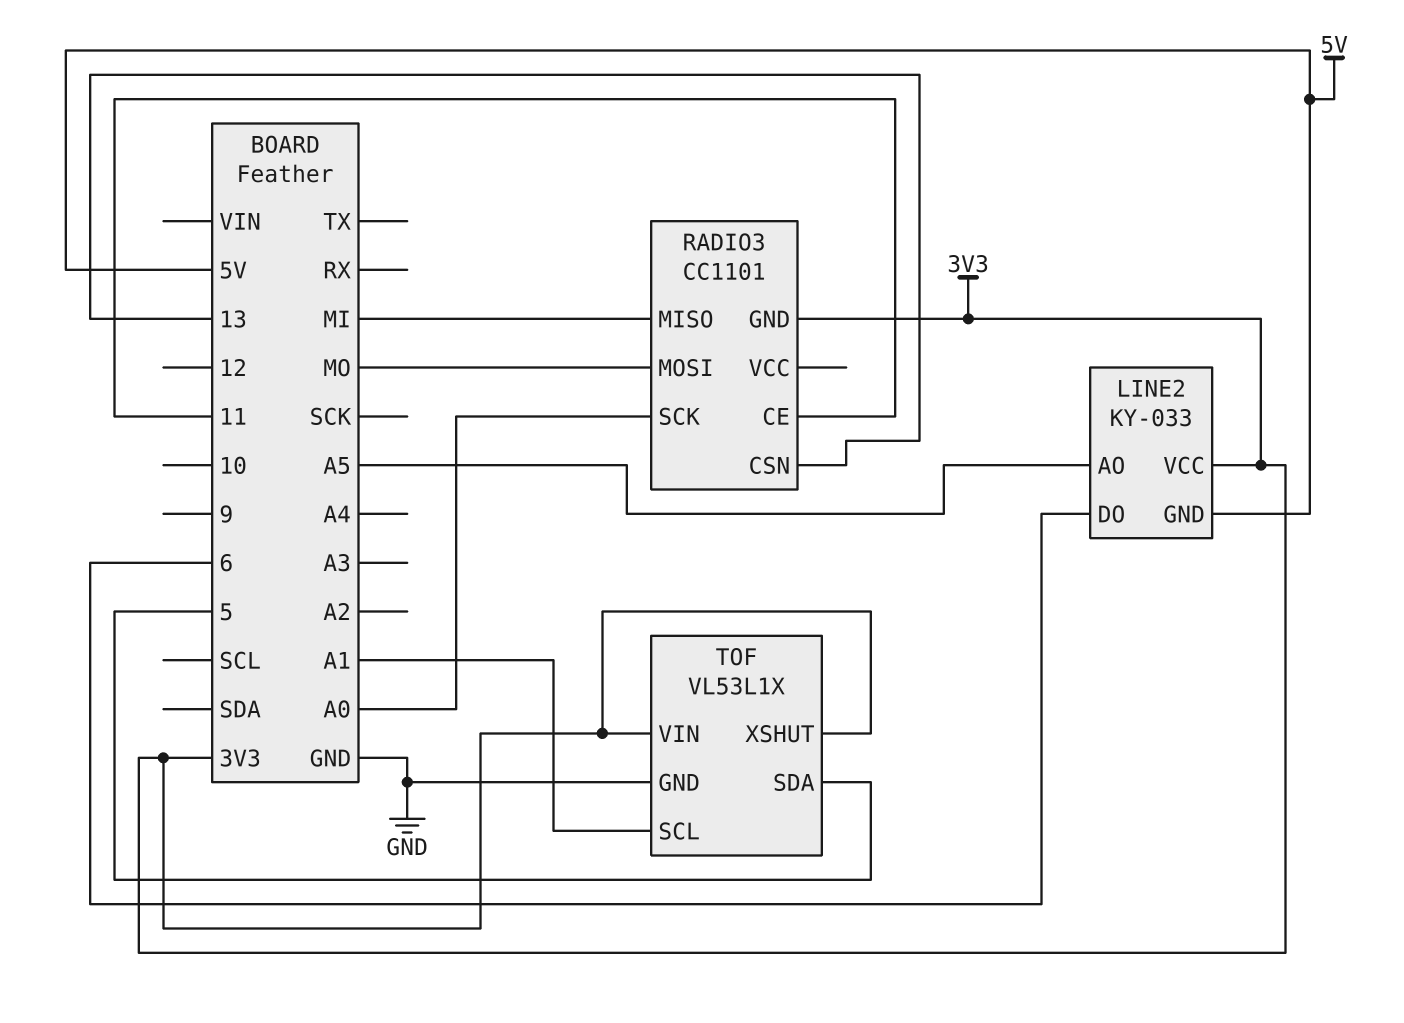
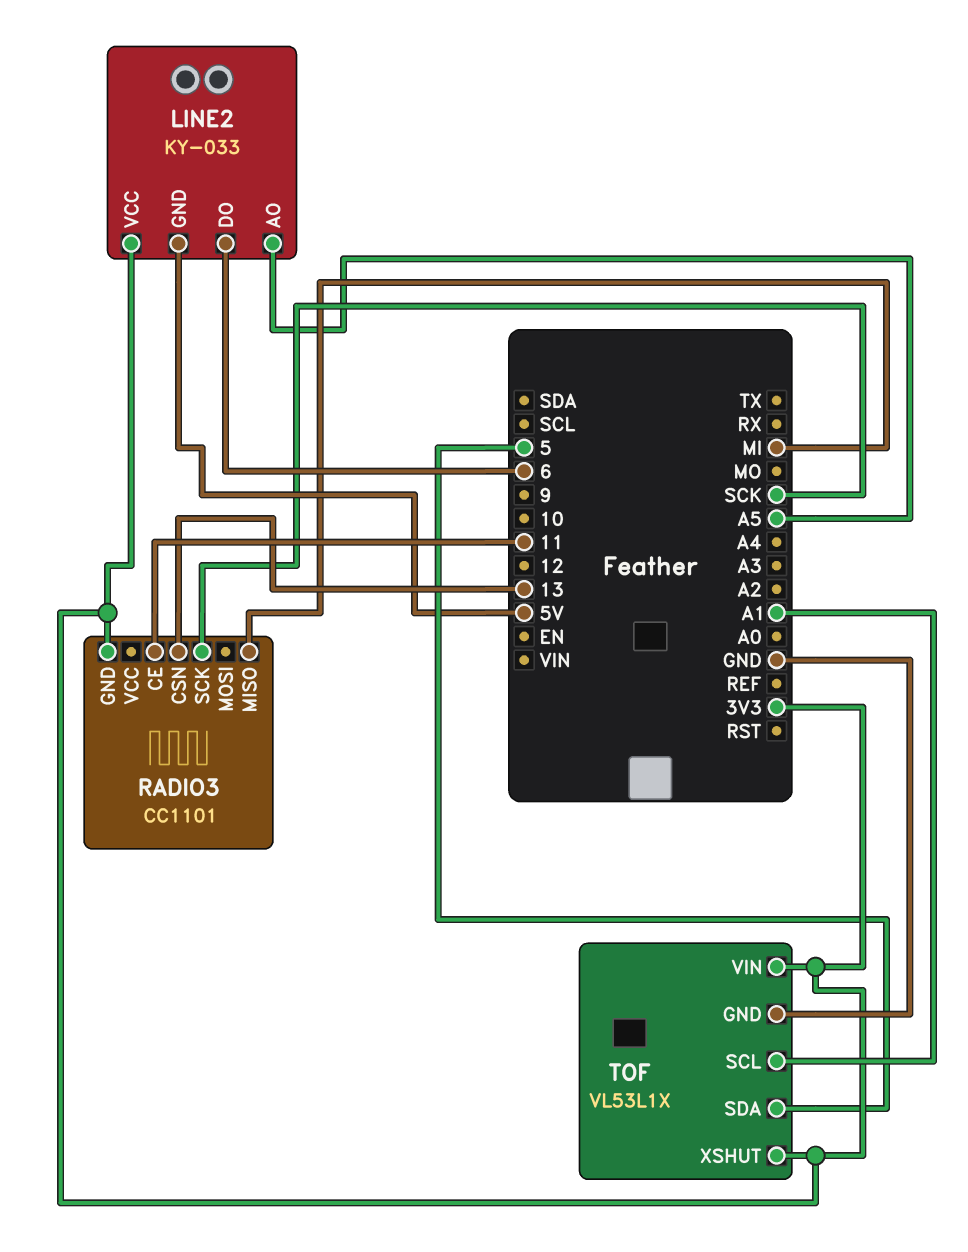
RADIO3 pin MOSI: MO -> none
RADIO3 pin SCK: A0 -> SCK

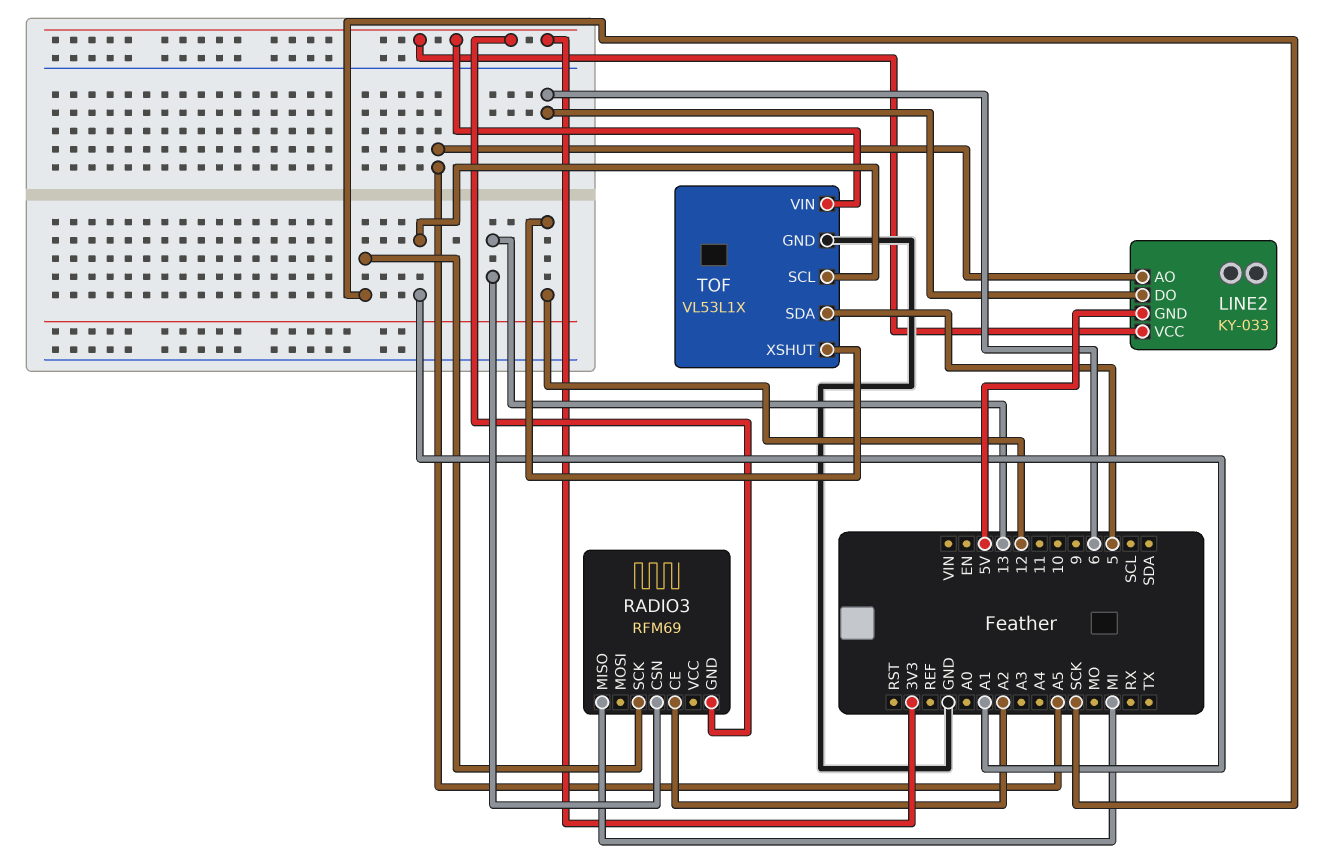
RADIO3: CC1101 -> RFM69
RADIO3 pin CE: 11 -> A2
TOF pin XSHUT: 3V3 -> 12

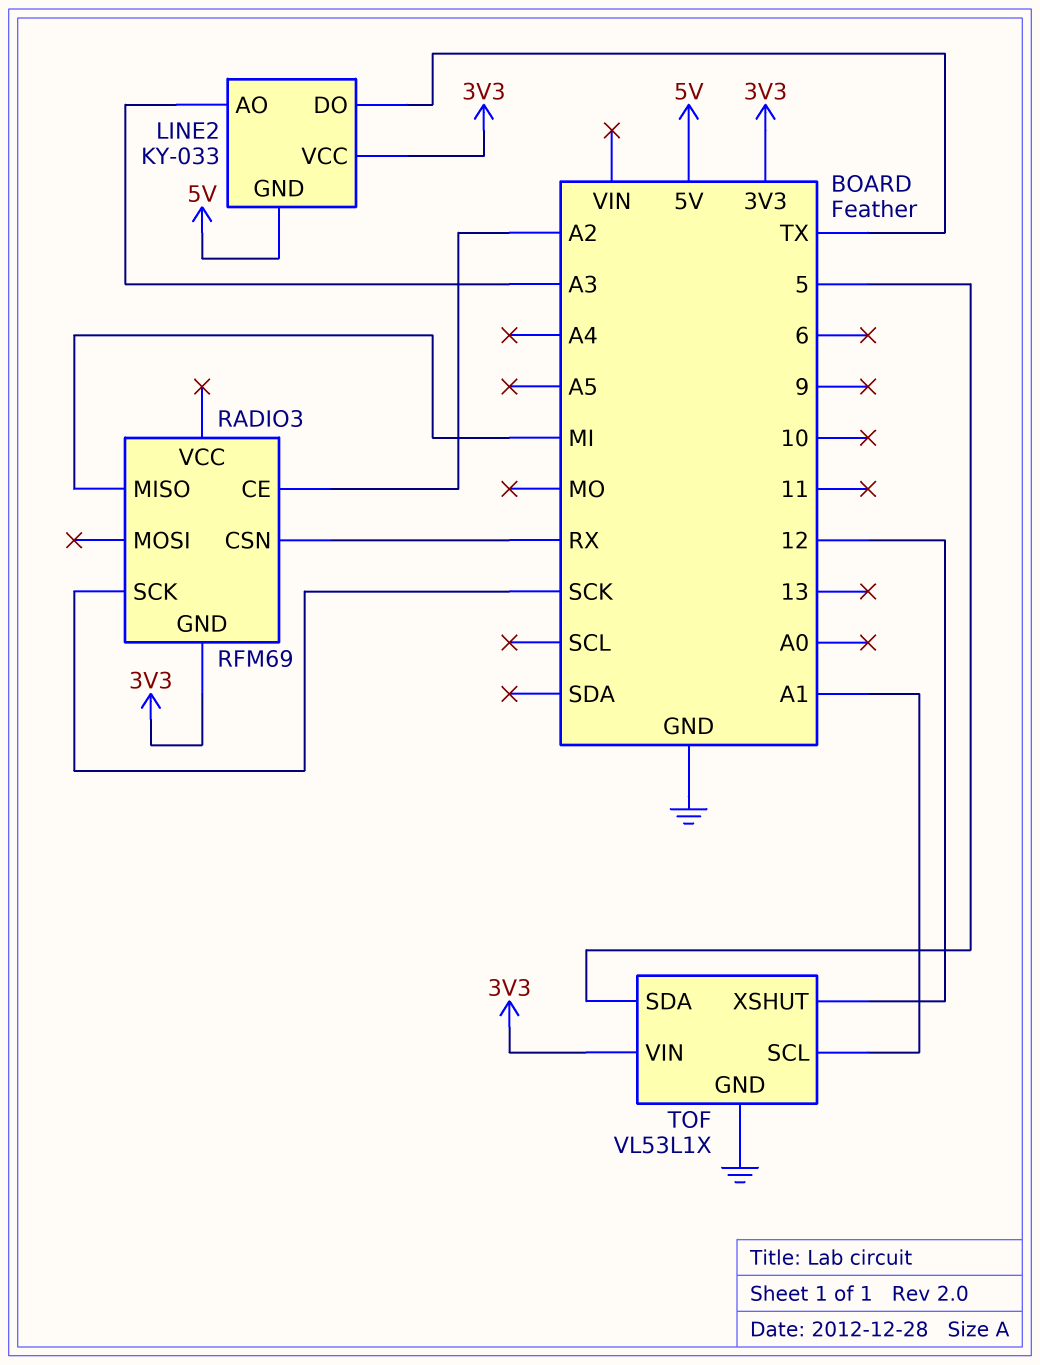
LINE2 pin AO: A5 -> A3
LINE2 pin DO: 6 -> TX
RADIO3 pin CSN: 13 -> RX

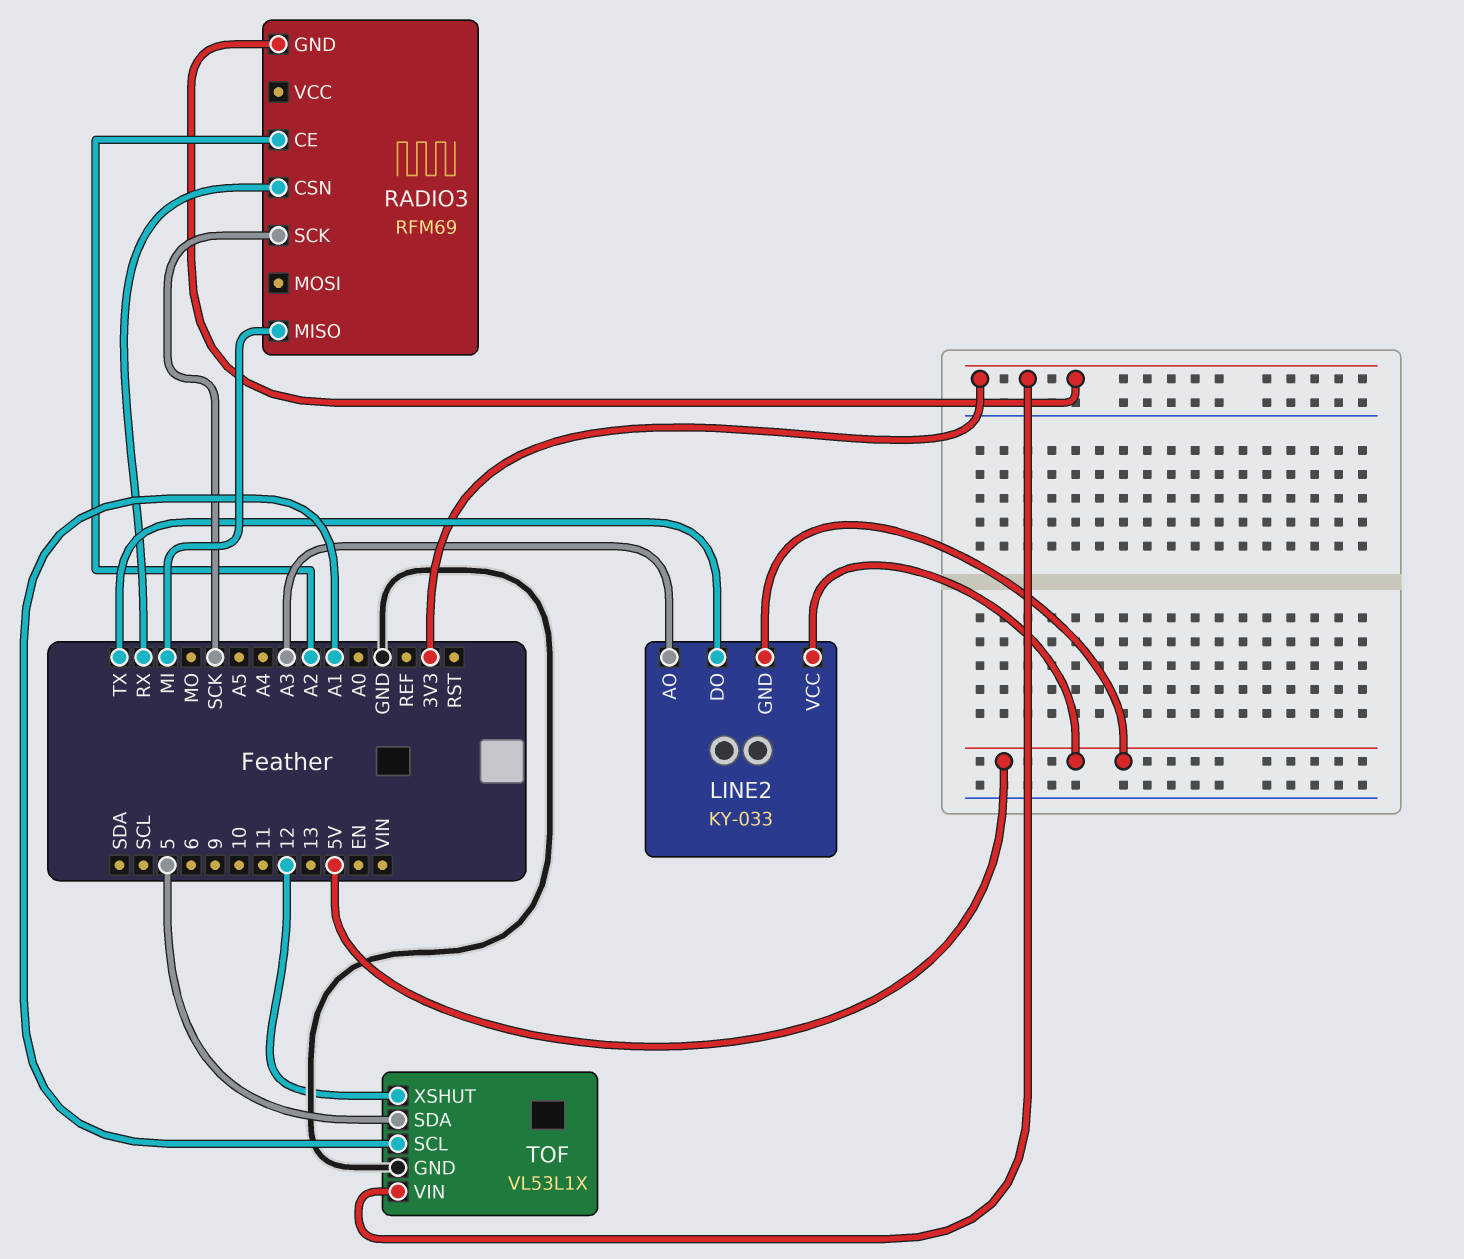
LINE2 pin VCC: 3V3 -> 5V

